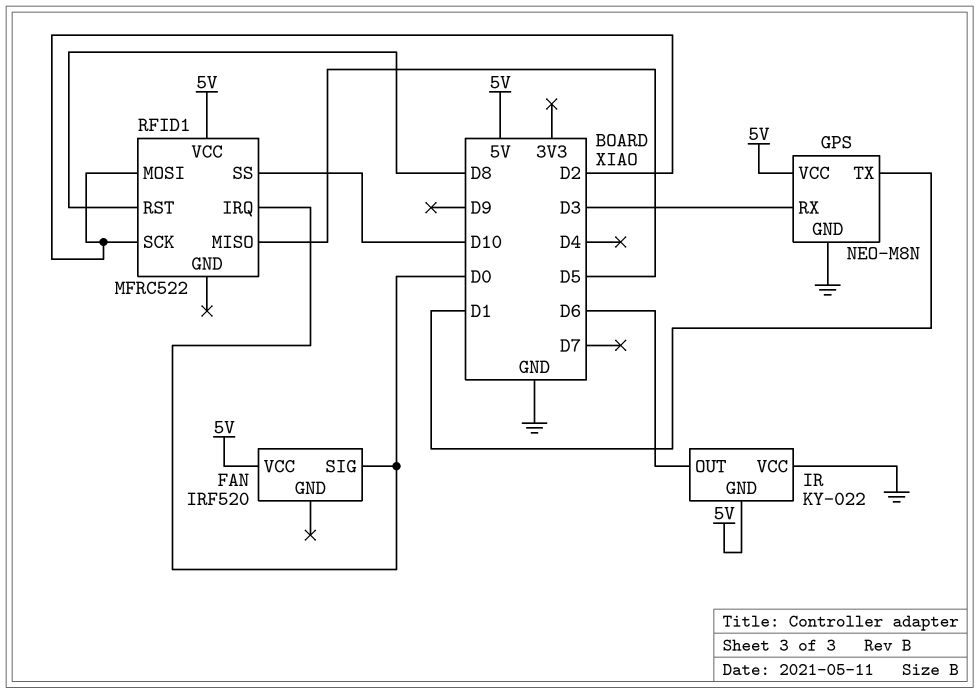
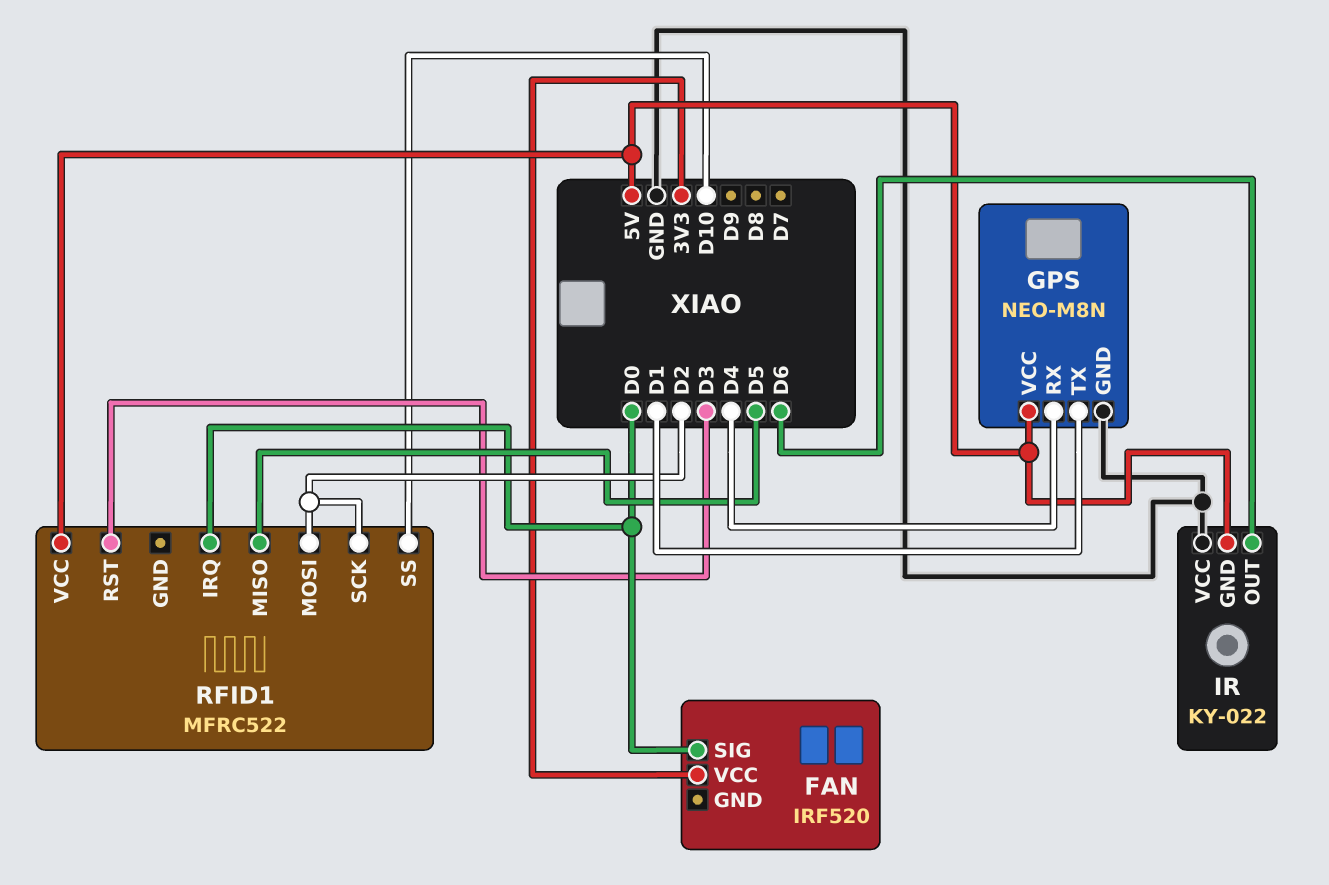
FAN pin VCC: 5V -> 3V3
GPS pin RX: D3 -> D4
RFID1 pin RST: D8 -> D3

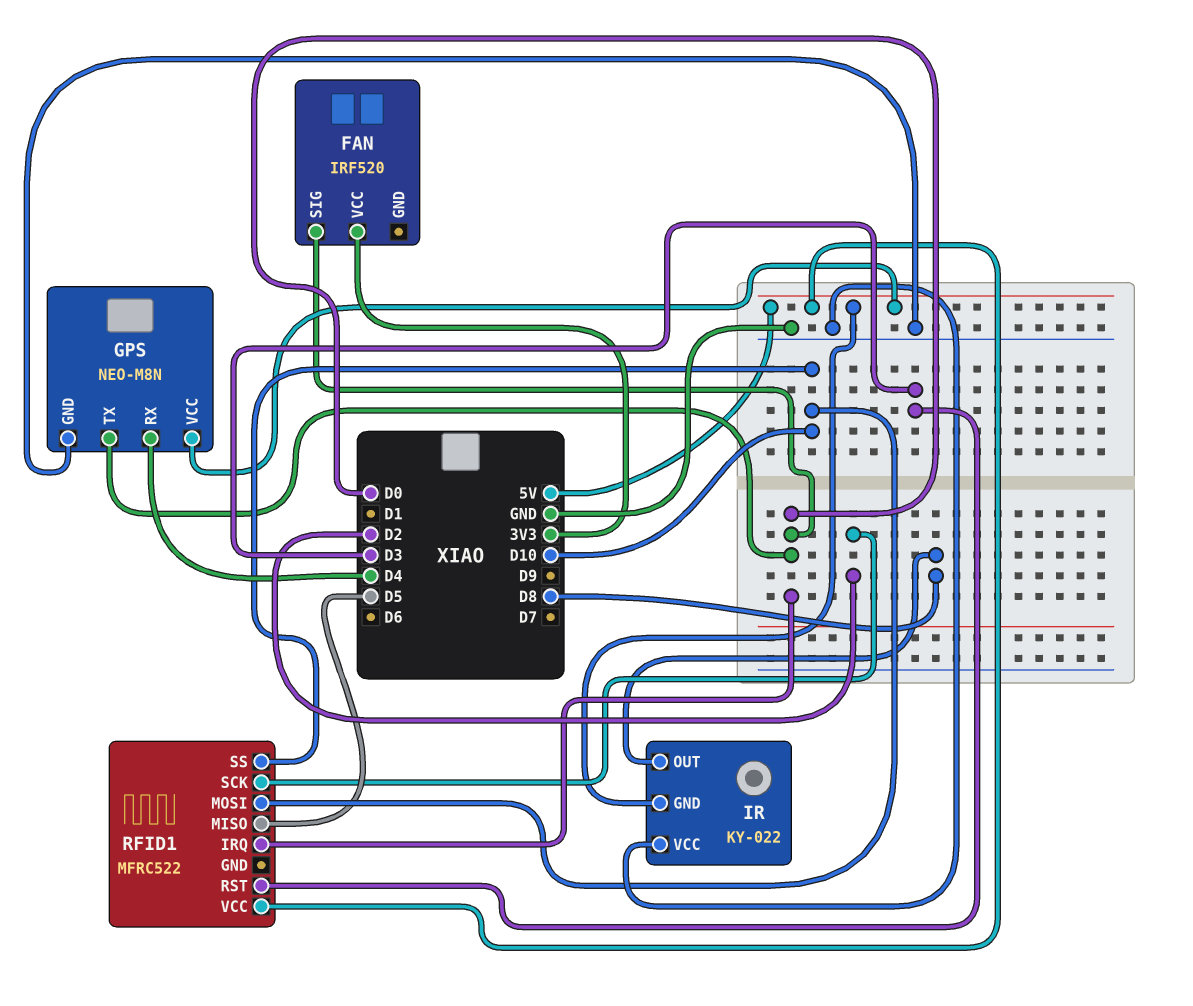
GPS pin TX: D1 -> D0
IR pin OUT: D6 -> D8
RFID1 pin MOSI: D2 -> D10

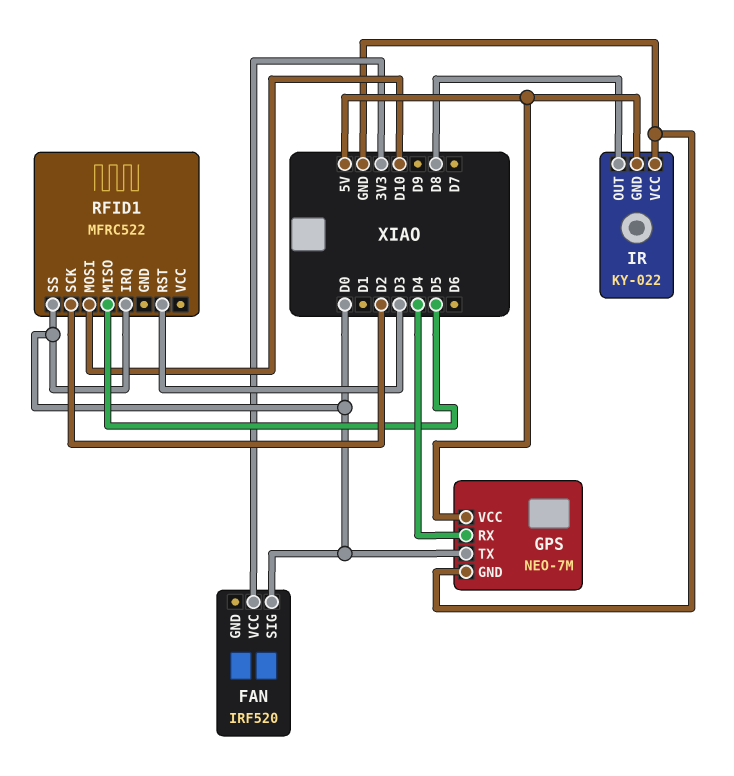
GPS: NEO-M8N -> NEO-7M
RFID1 pin SS: D10 -> D0
RFID1 pin VCC: 5V -> none

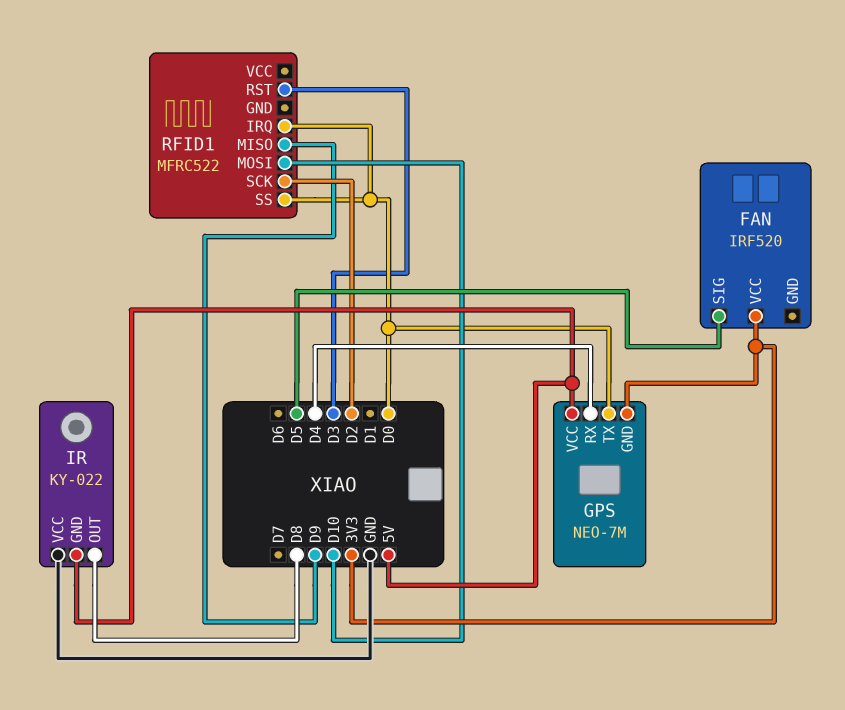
FAN pin SIG: D0 -> D5
GPS pin GND: GND -> 3V3
RFID1 pin MISO: D5 -> D9

